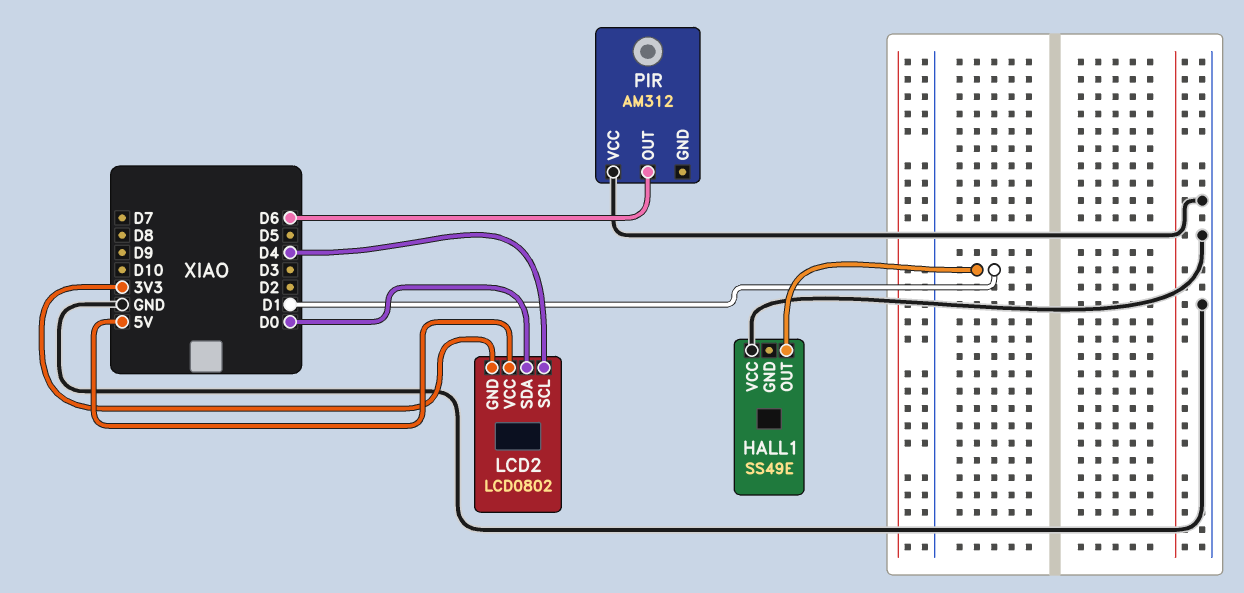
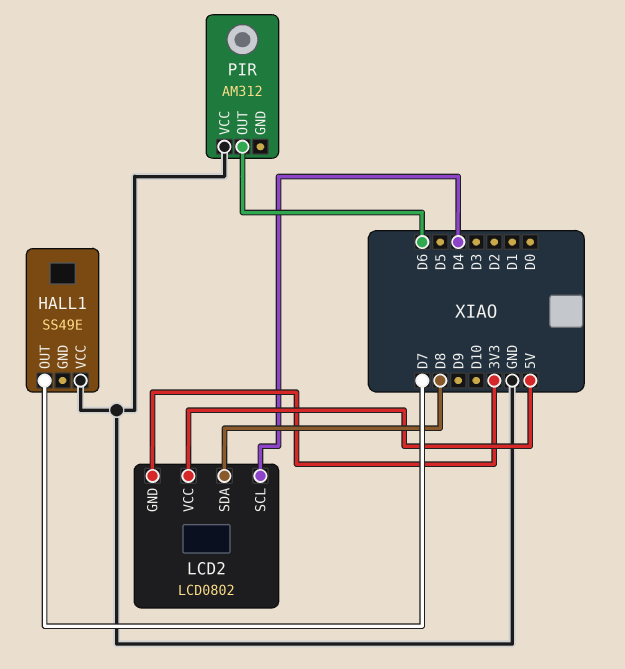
HALL1 pin OUT: D1 -> D7
LCD2 pin SDA: D0 -> D8

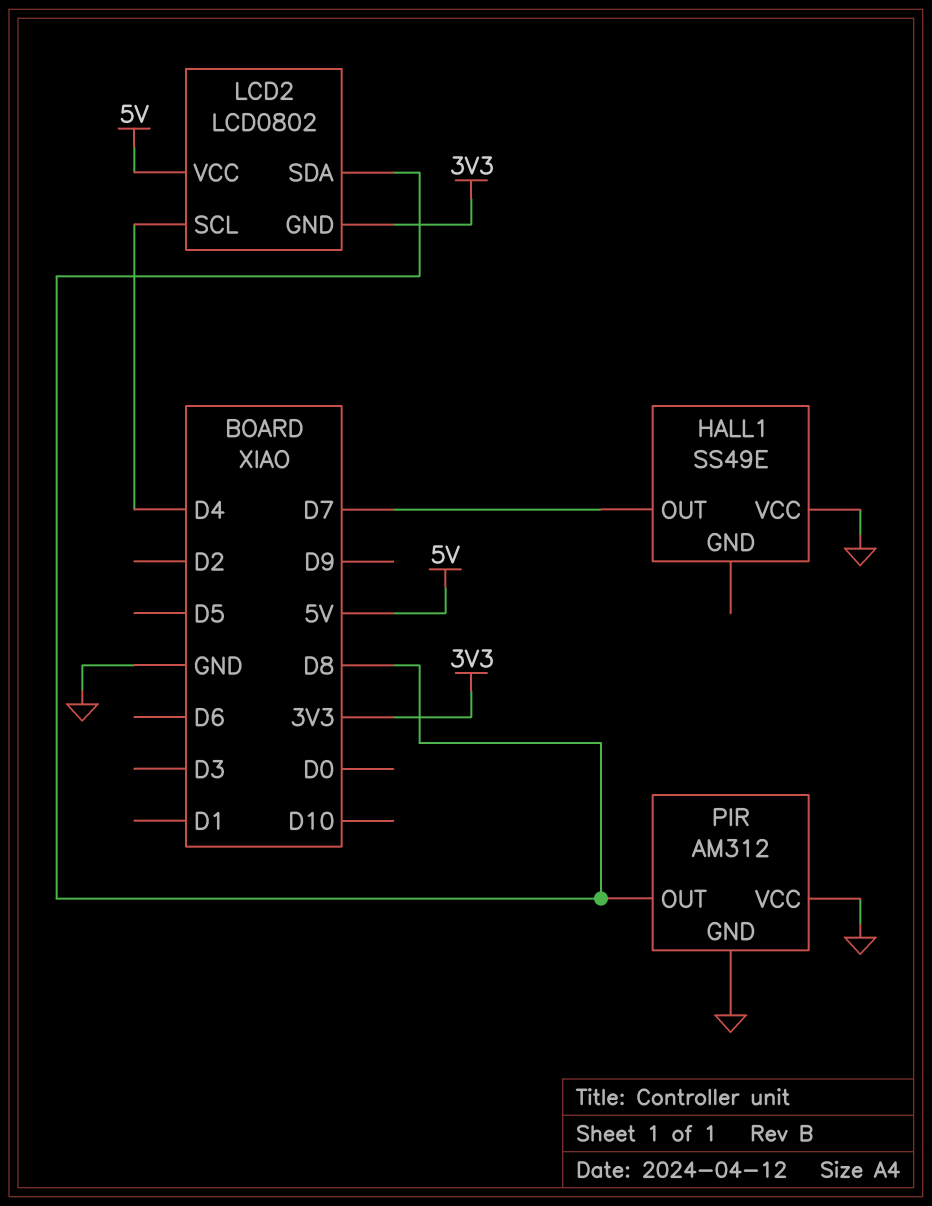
PIR pin GND: none -> GND
PIR pin OUT: D6 -> D8

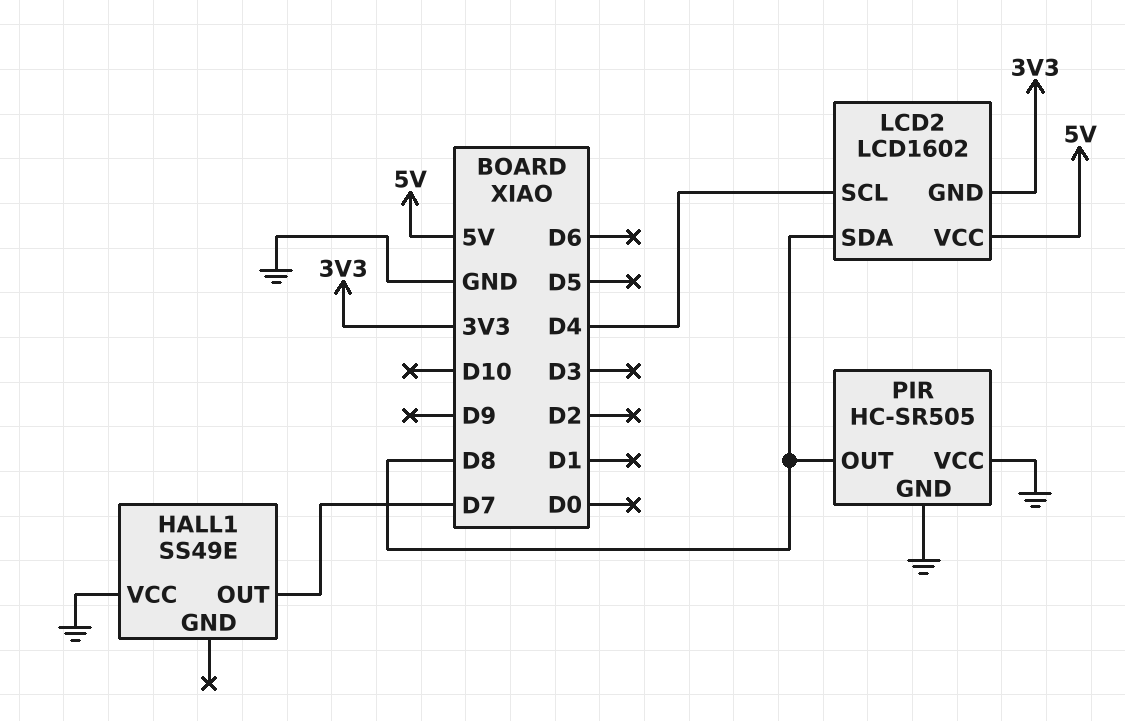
LCD2: LCD0802 -> LCD1602
PIR: AM312 -> HC-SR505

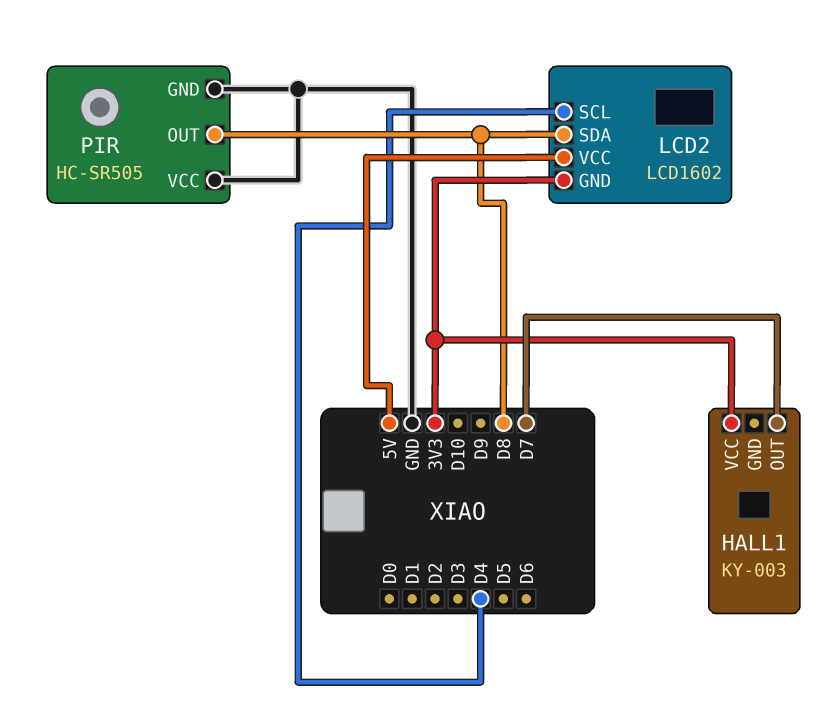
HALL1: SS49E -> KY-003
HALL1 pin VCC: GND -> 3V3

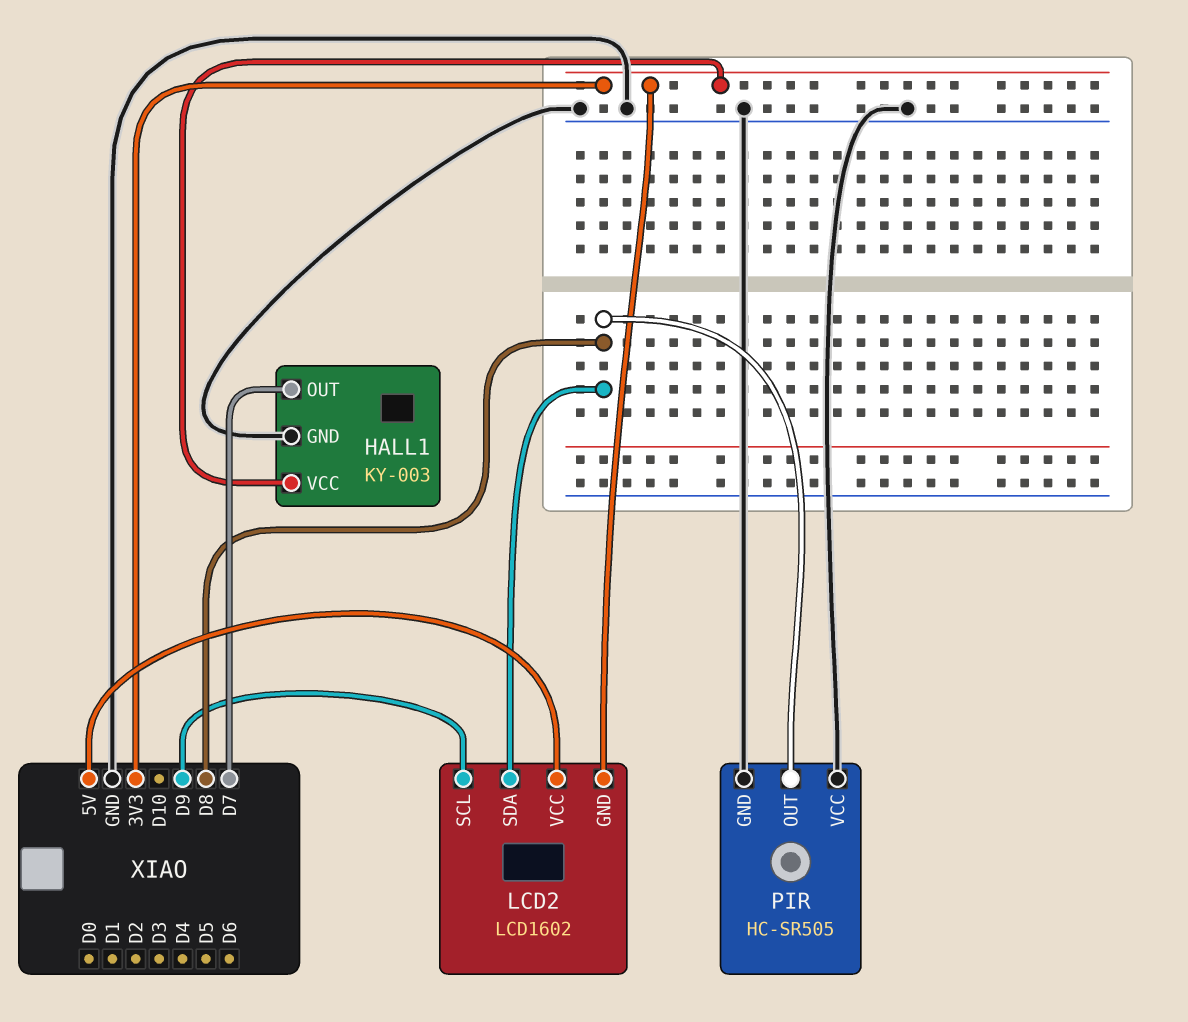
HALL1 pin GND: none -> GND
LCD2 pin SCL: D4 -> D9

